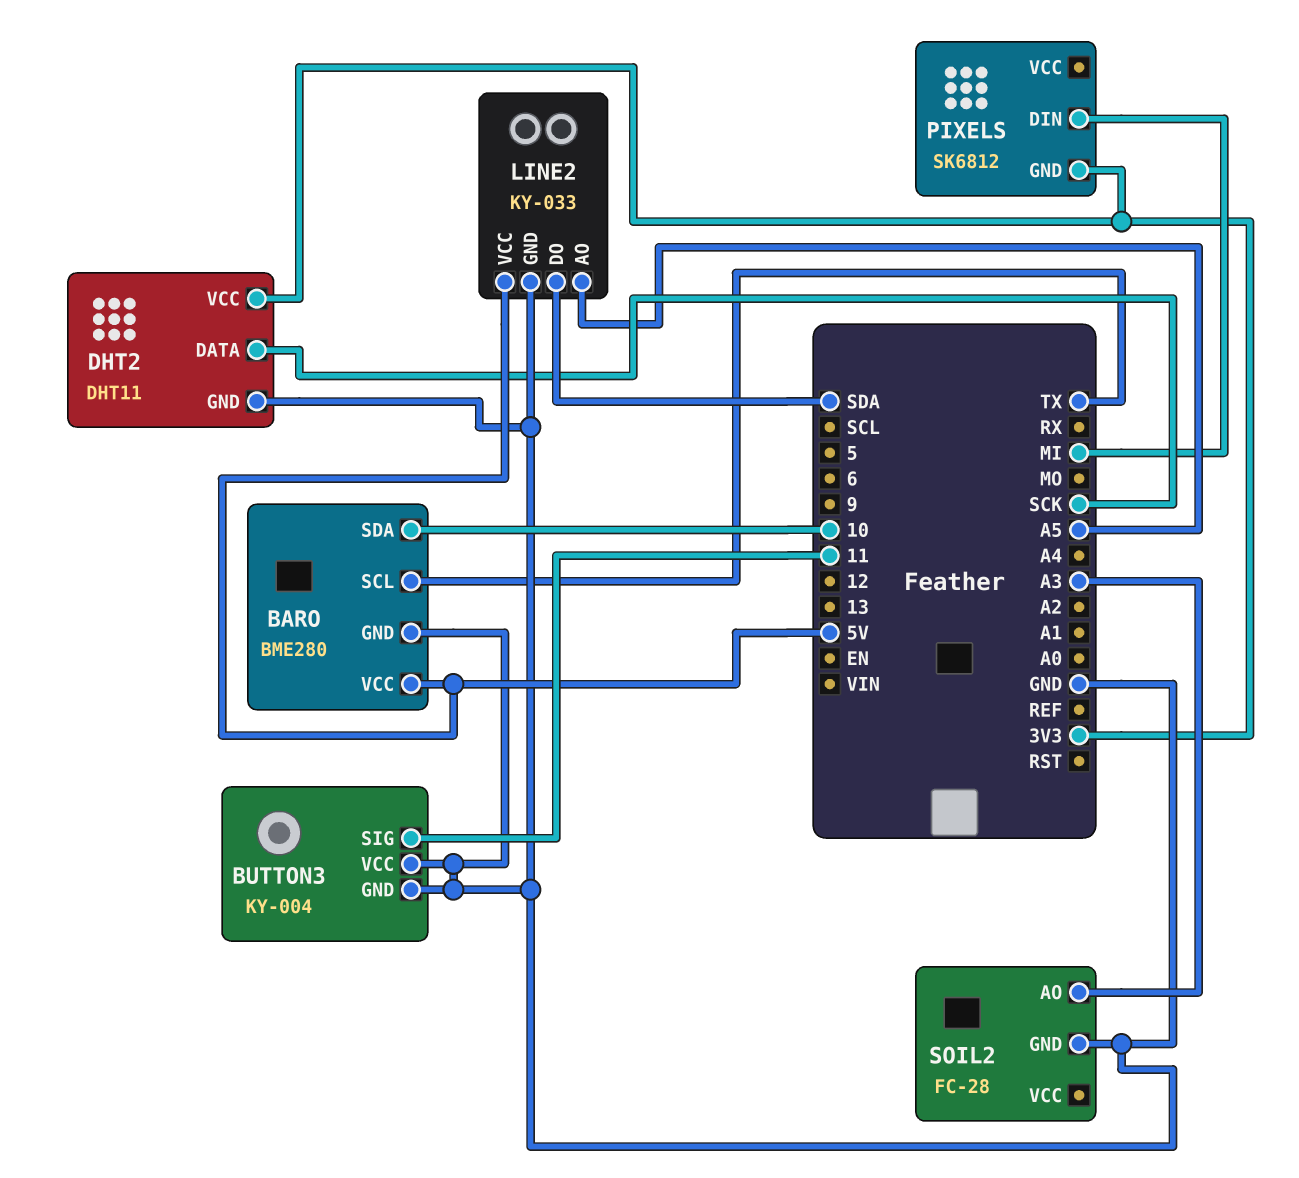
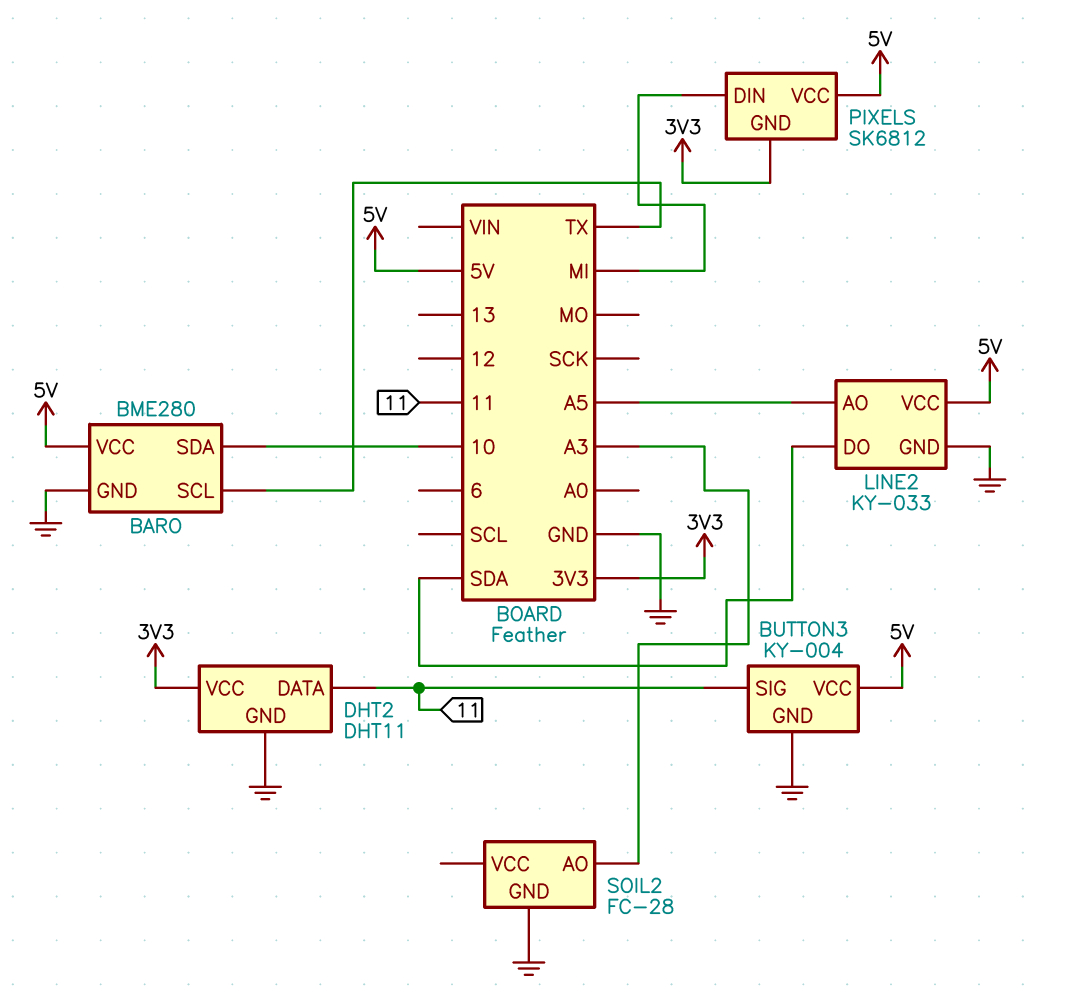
BUTTON3 pin VCC: GND -> 5V
DHT2 pin DATA: SCK -> 11
PIXELS pin VCC: none -> 5V

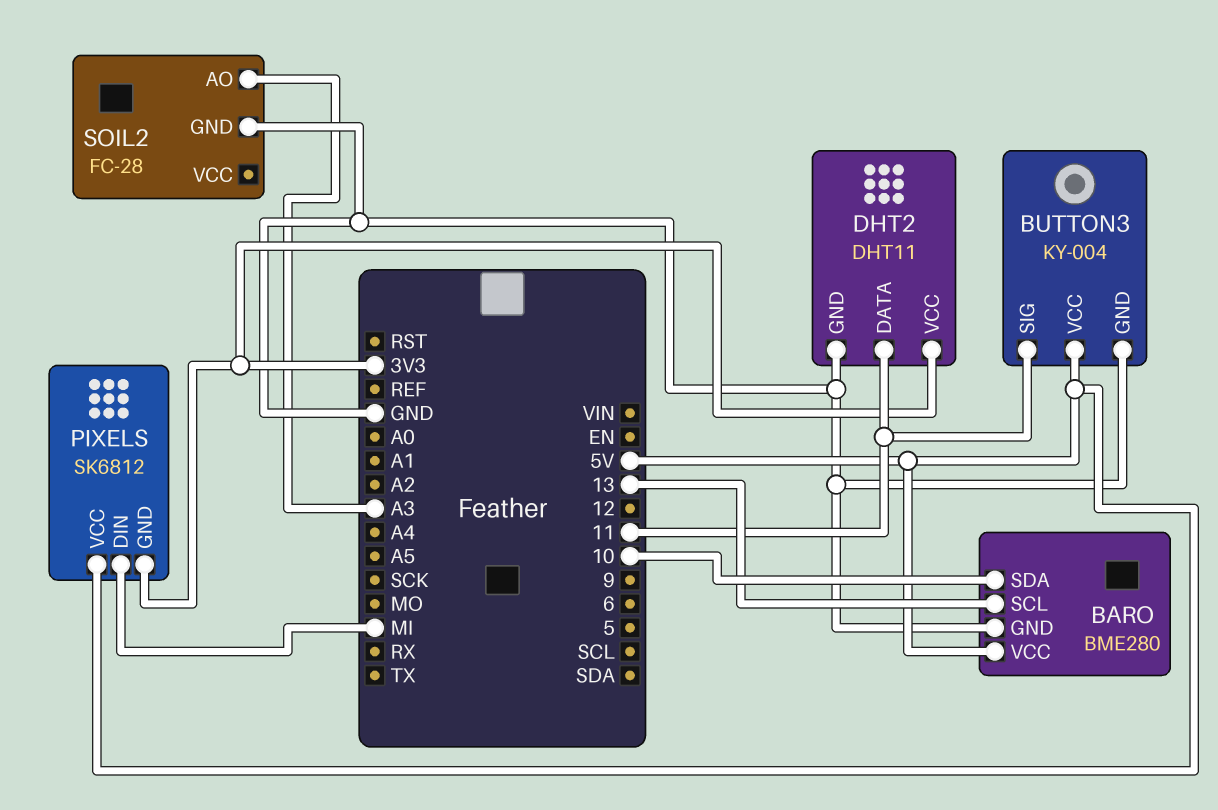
BARO pin SCL: TX -> 13
LINE2: KY-033 -> none
LINE2 pin AO: A5 -> none
LINE2 pin DO: SDA -> none
LINE2 pin GND: GND -> none
LINE2 pin VCC: 5V -> none

